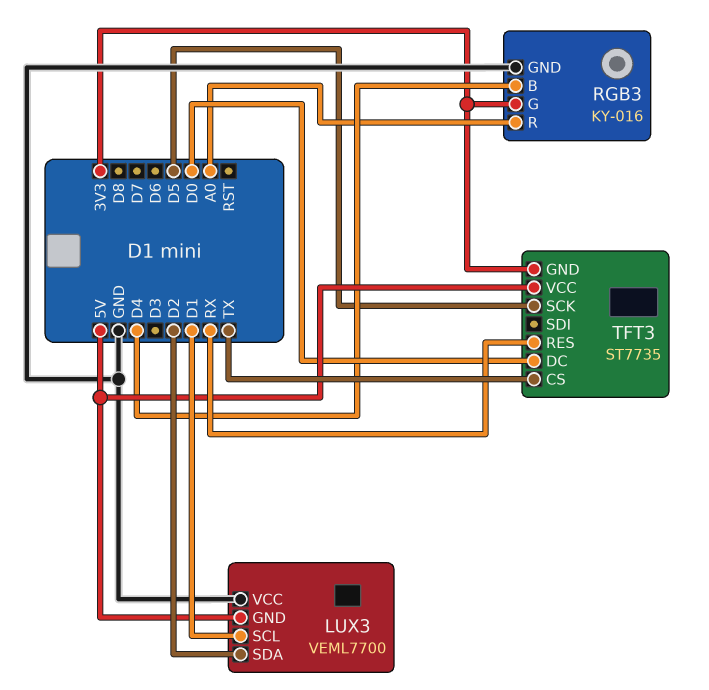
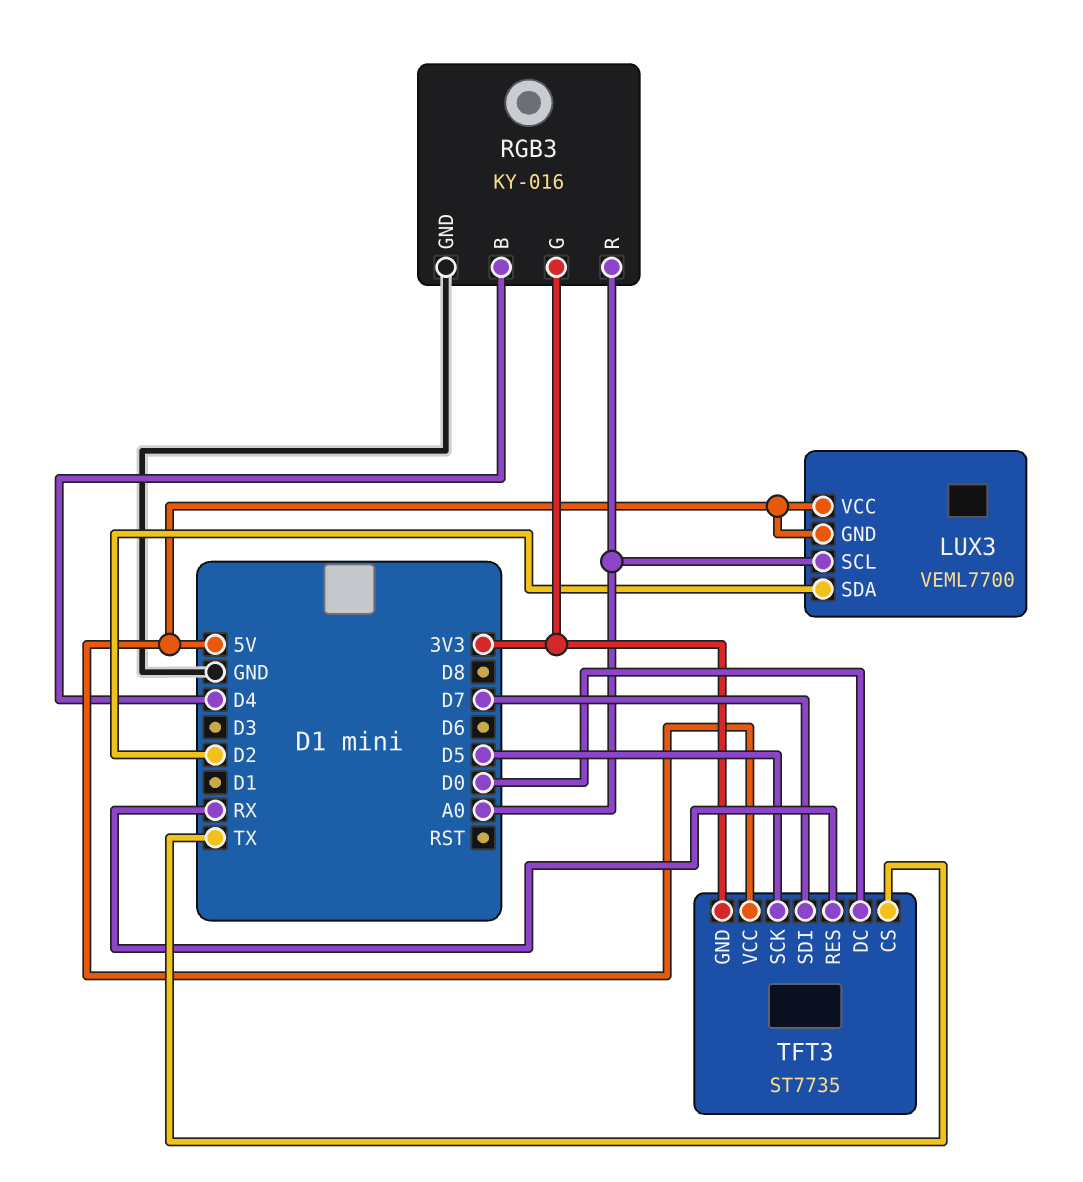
LUX3 pin SCL: D1 -> A0
LUX3 pin VCC: GND -> 5V
TFT3 pin SDI: none -> D7

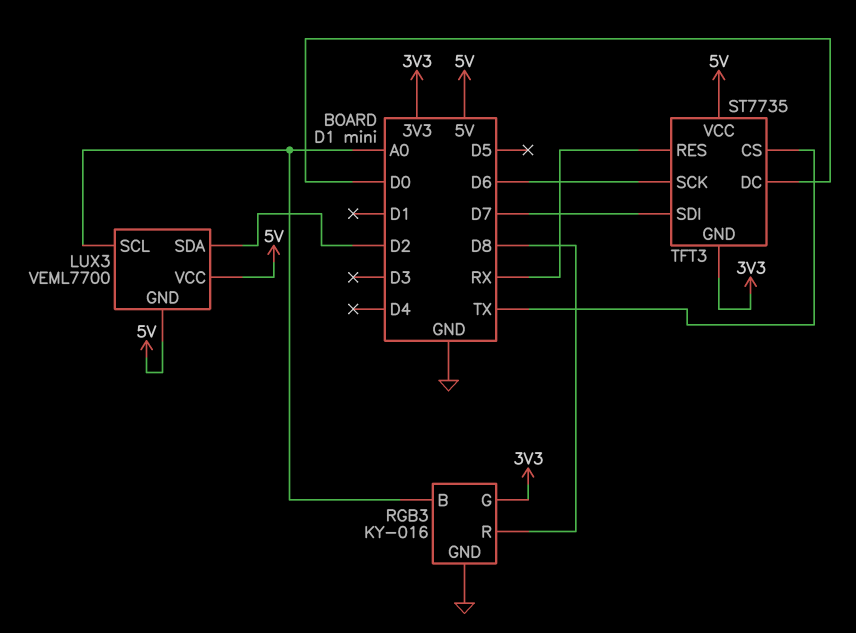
RGB3 pin B: D4 -> A0
RGB3 pin R: A0 -> D8
TFT3 pin SCK: D5 -> D6

